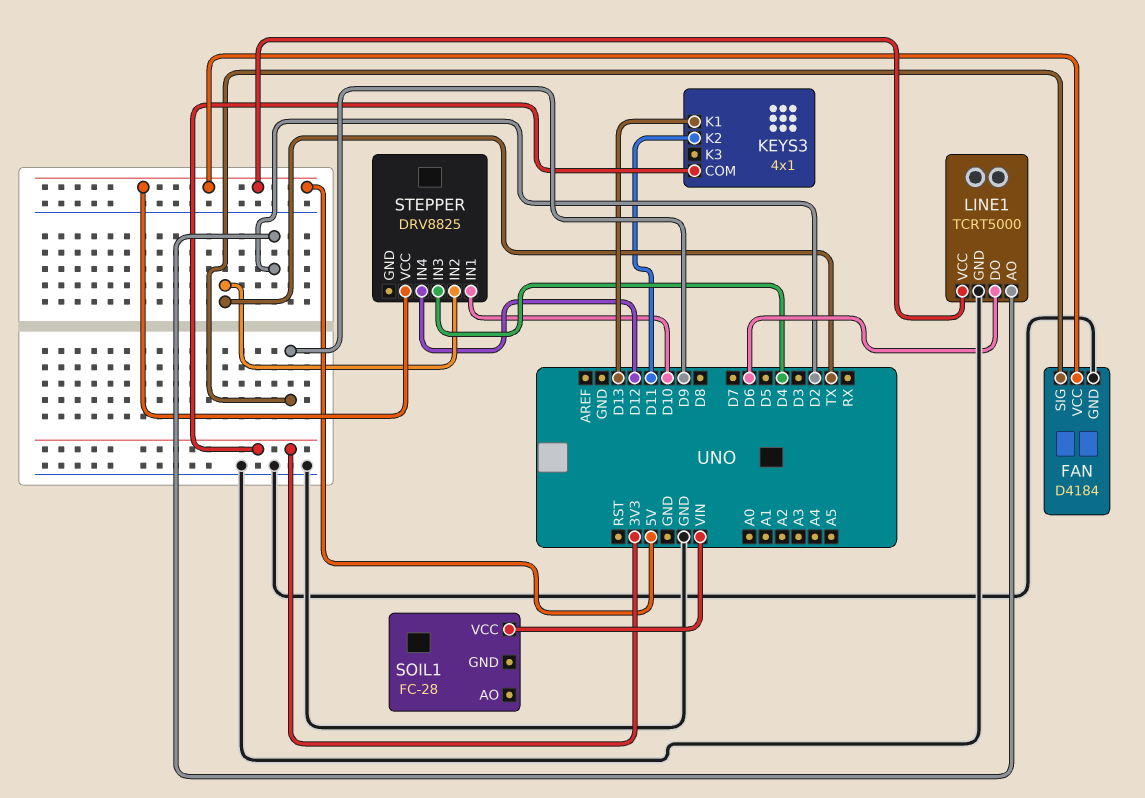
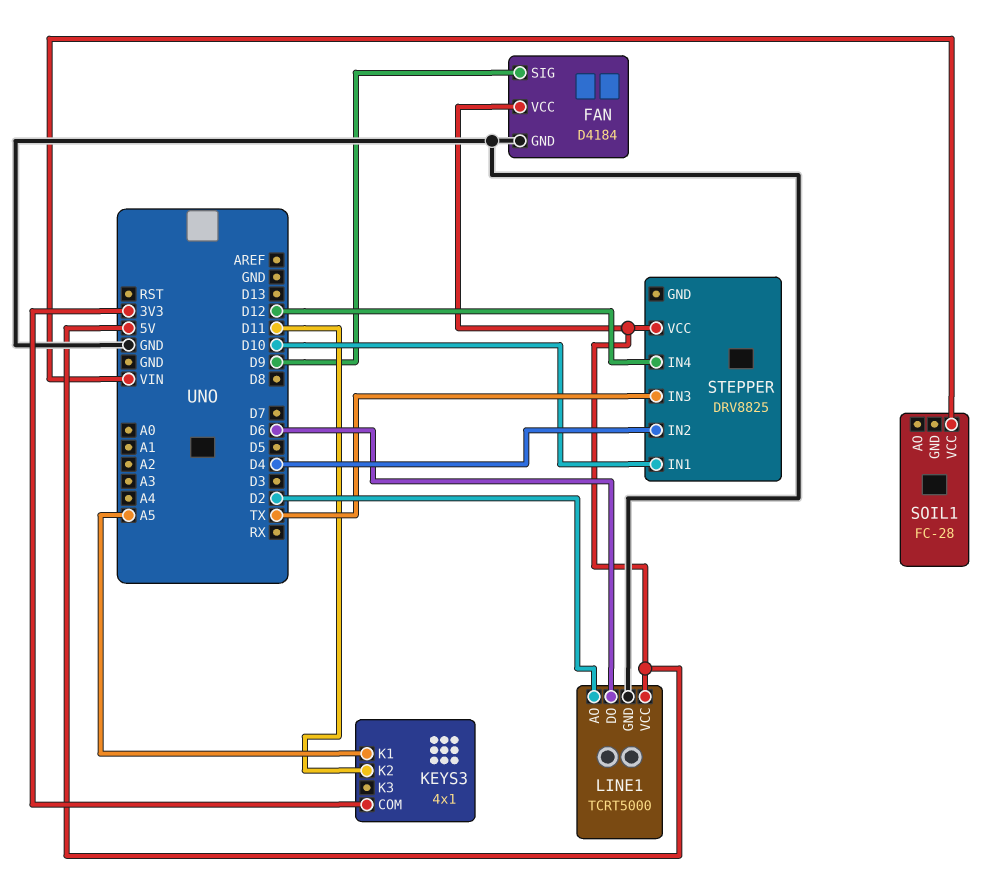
KEYS3 pin K1: D13 -> A5
STEPPER pin IN2: TX -> D4
STEPPER pin IN3: D4 -> TX

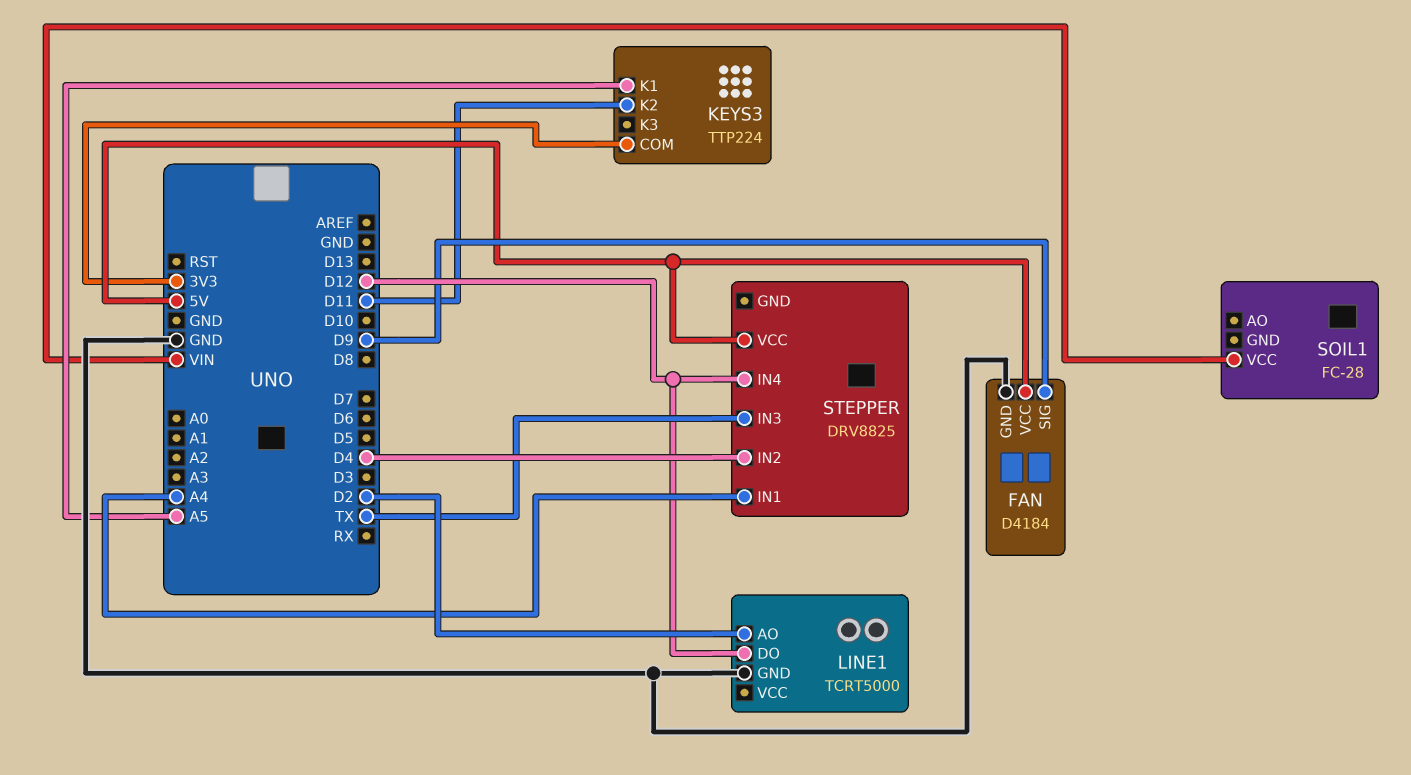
KEYS3: 4x1 -> TTP224
LINE1 pin DO: D6 -> D12
LINE1 pin VCC: 5V -> none
STEPPER pin IN1: D10 -> A4

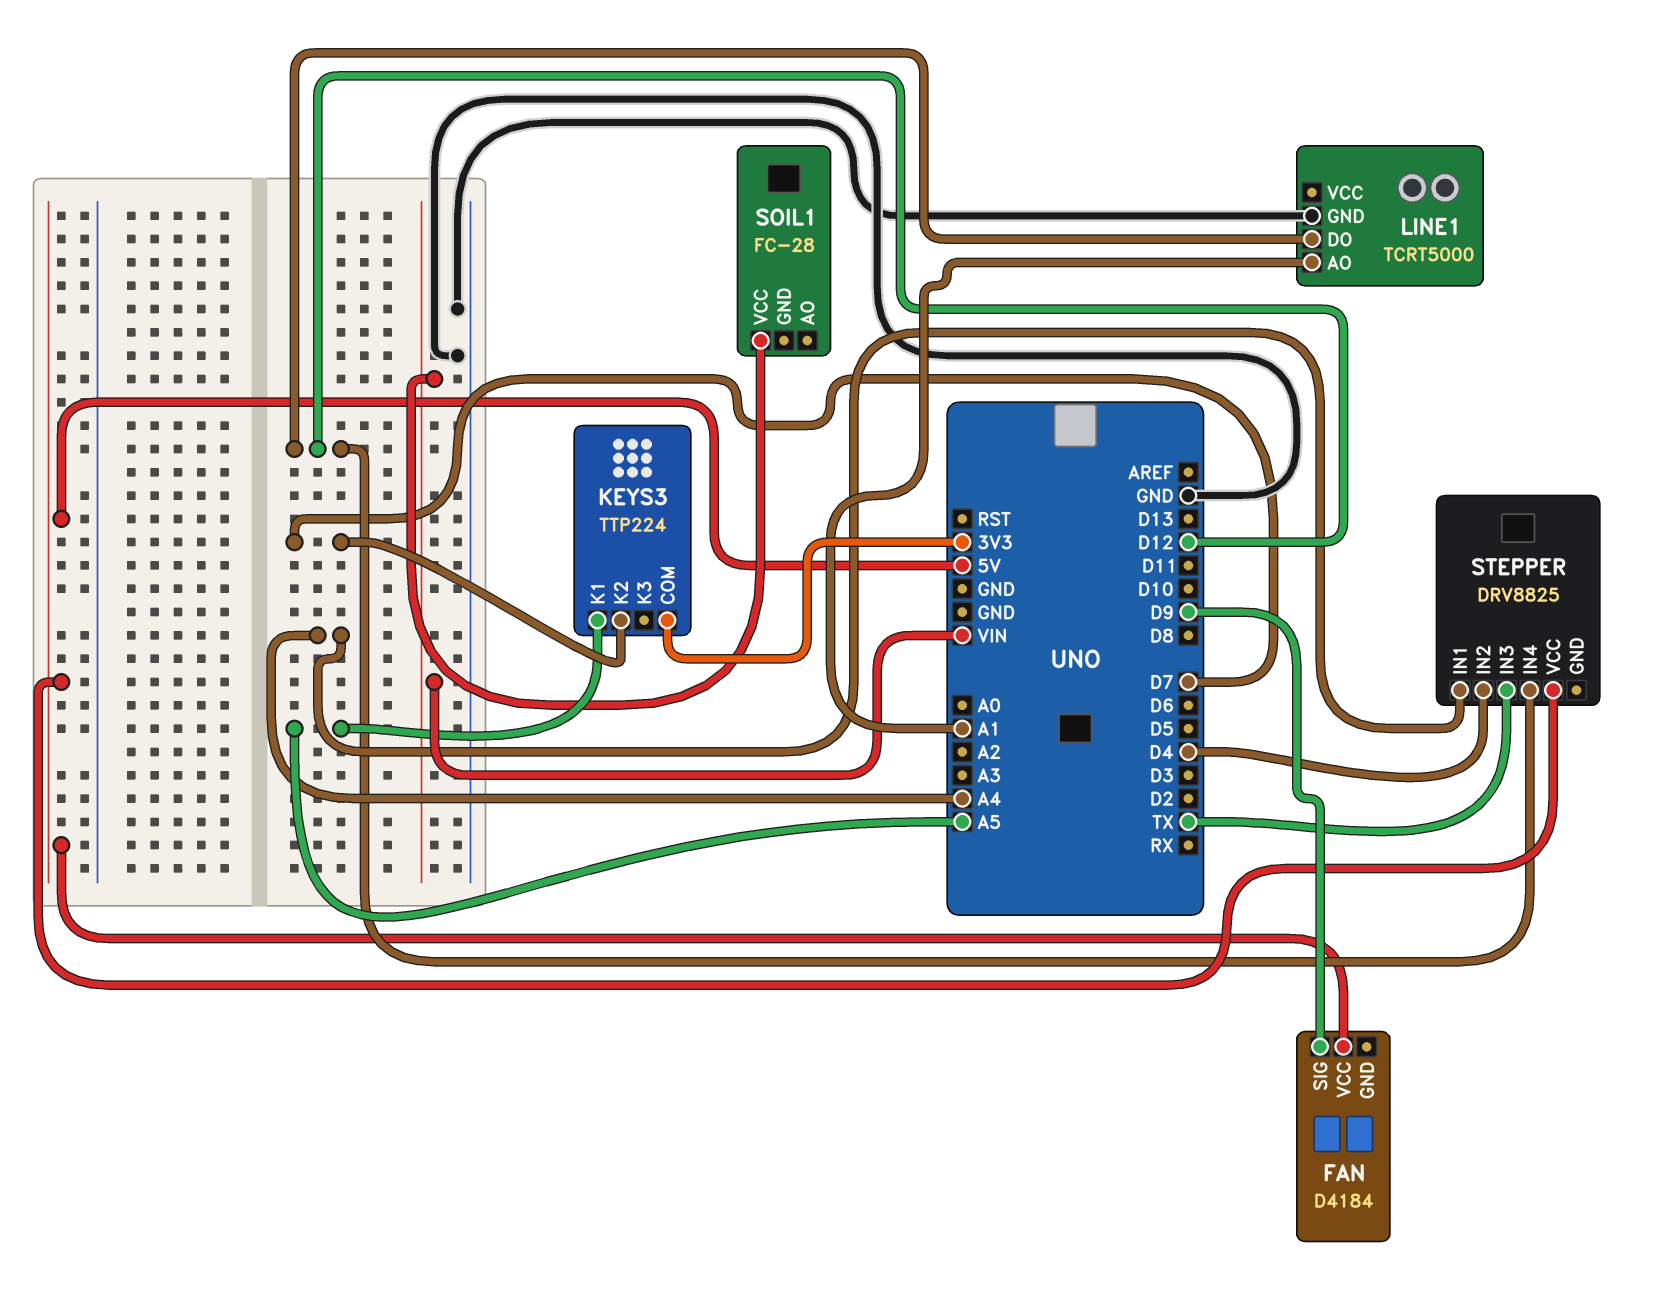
FAN pin GND: GND -> none
KEYS3 pin K2: D11 -> D7
LINE1 pin AO: D2 -> A1

